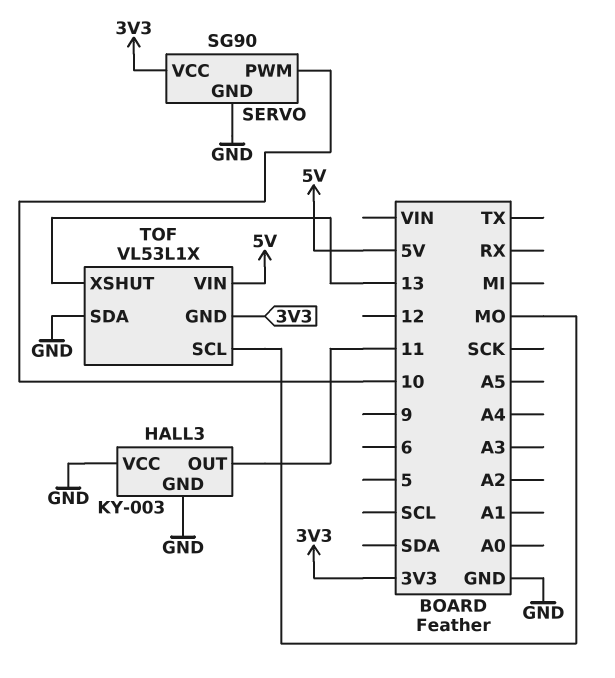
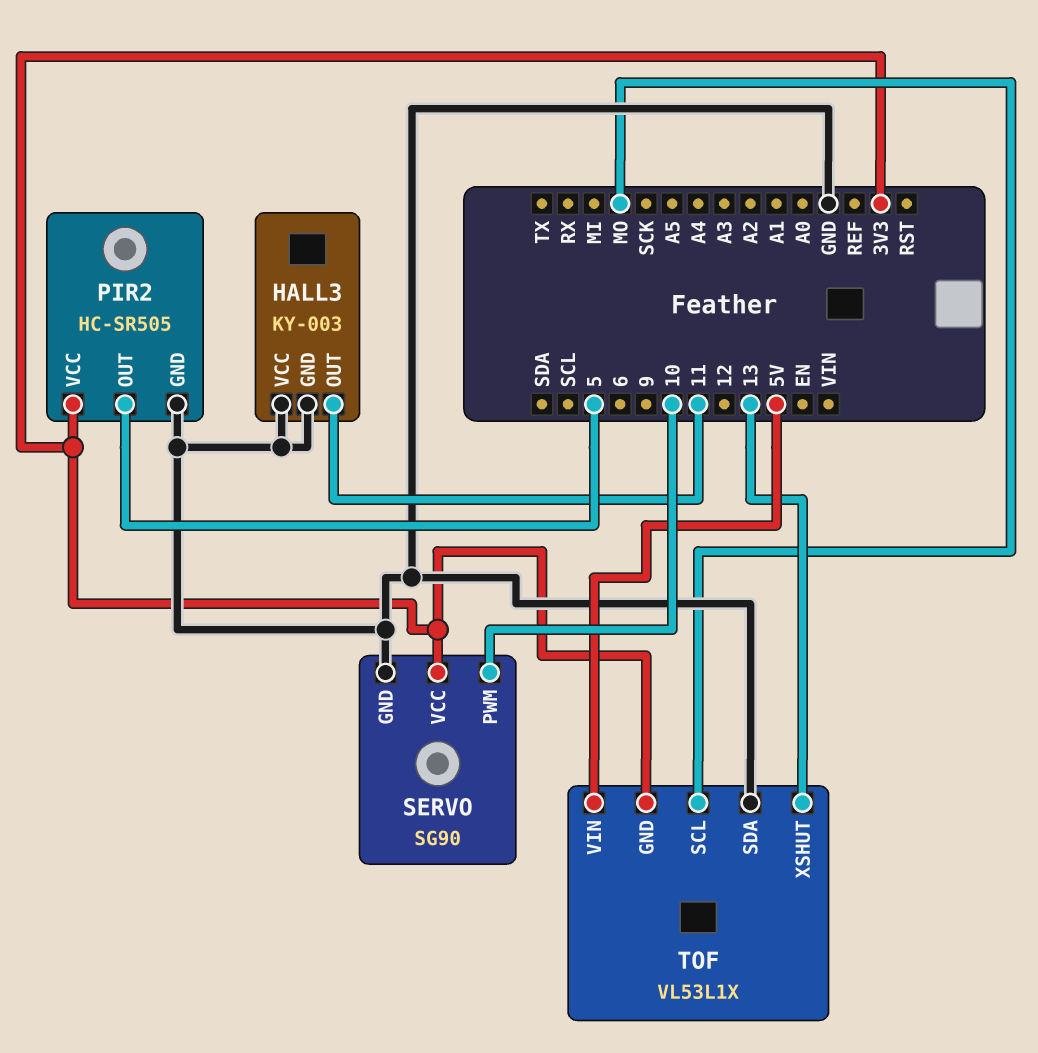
PIR2: none -> HC-SR505
PIR2 pin GND: none -> GND
PIR2 pin OUT: none -> 5
PIR2 pin VCC: none -> 3V3

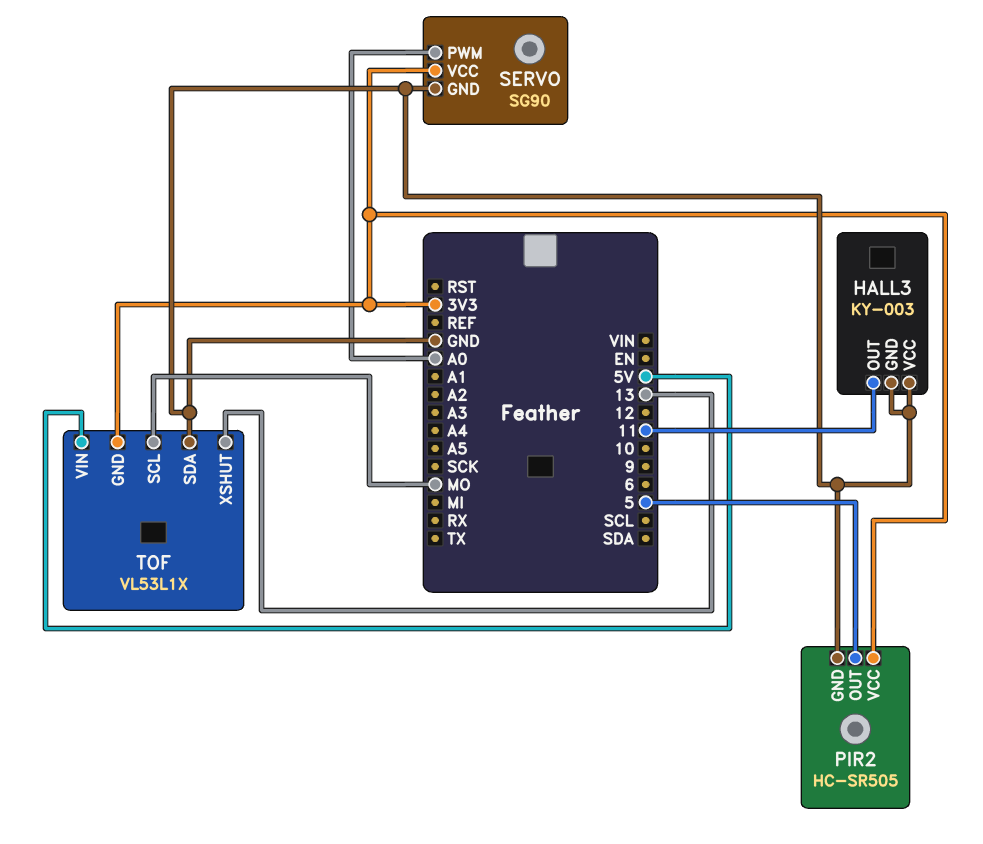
SERVO pin PWM: 10 -> A0

